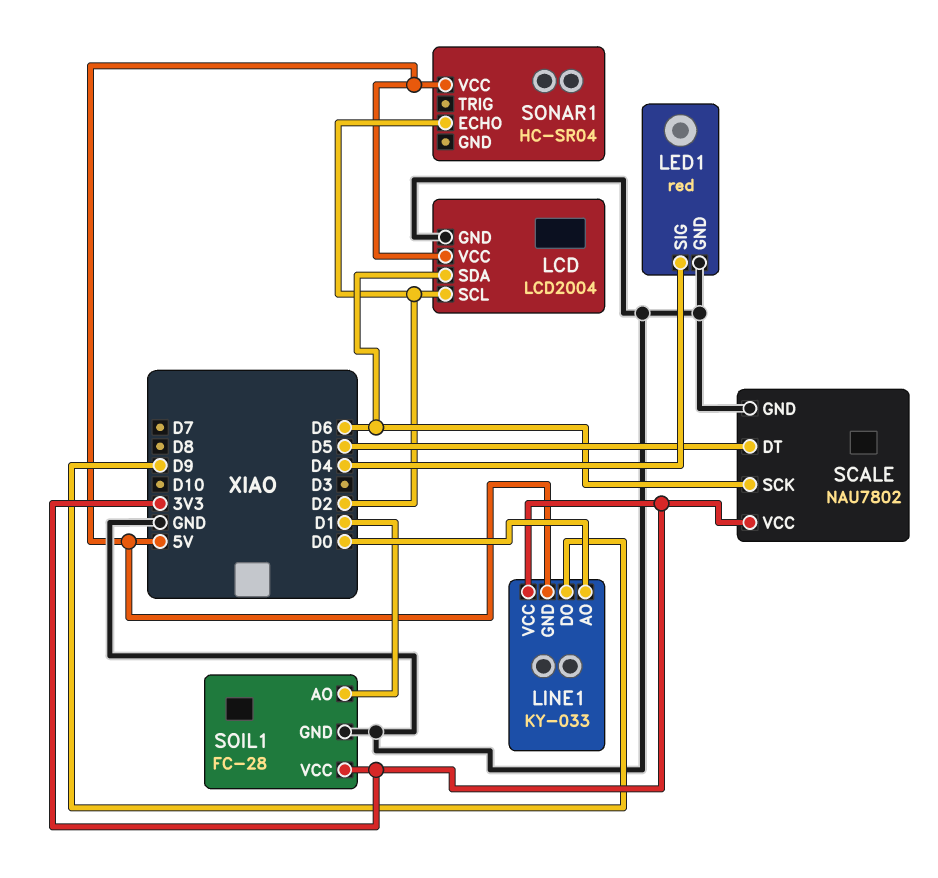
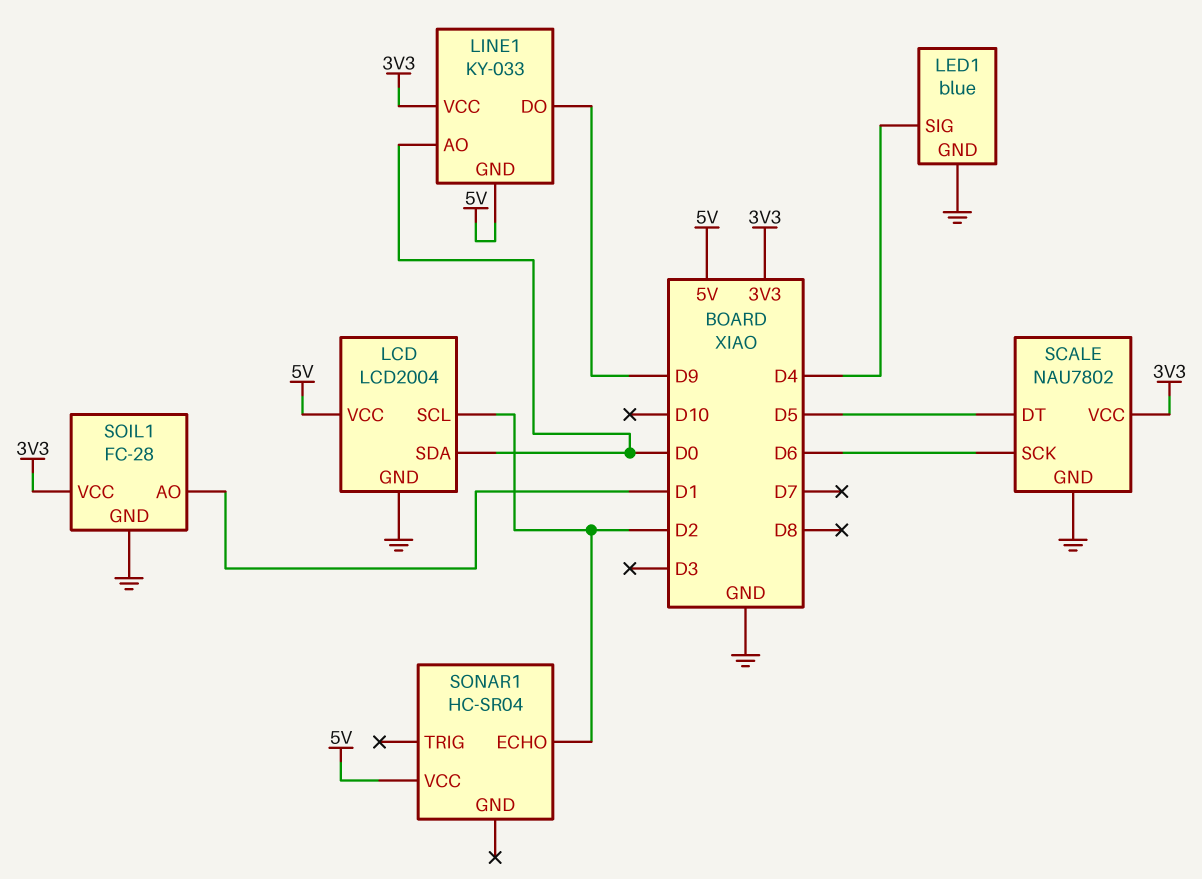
LCD pin SDA: D6 -> D0
LED1: red -> blue

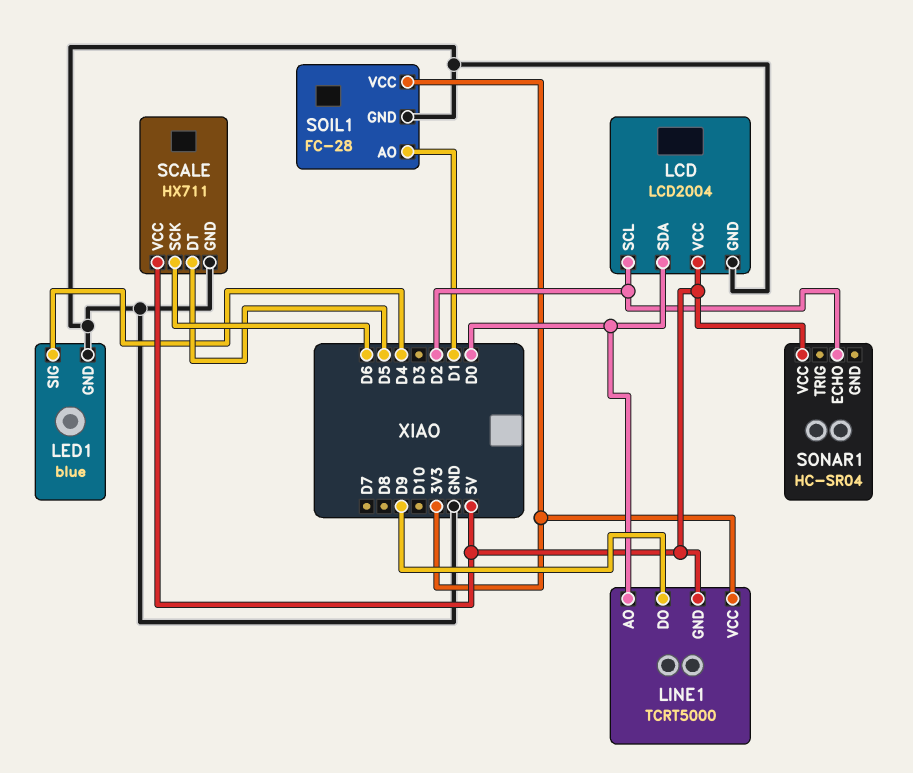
LINE1: KY-033 -> TCRT5000
SCALE: NAU7802 -> HX711
SCALE pin VCC: 3V3 -> 5V

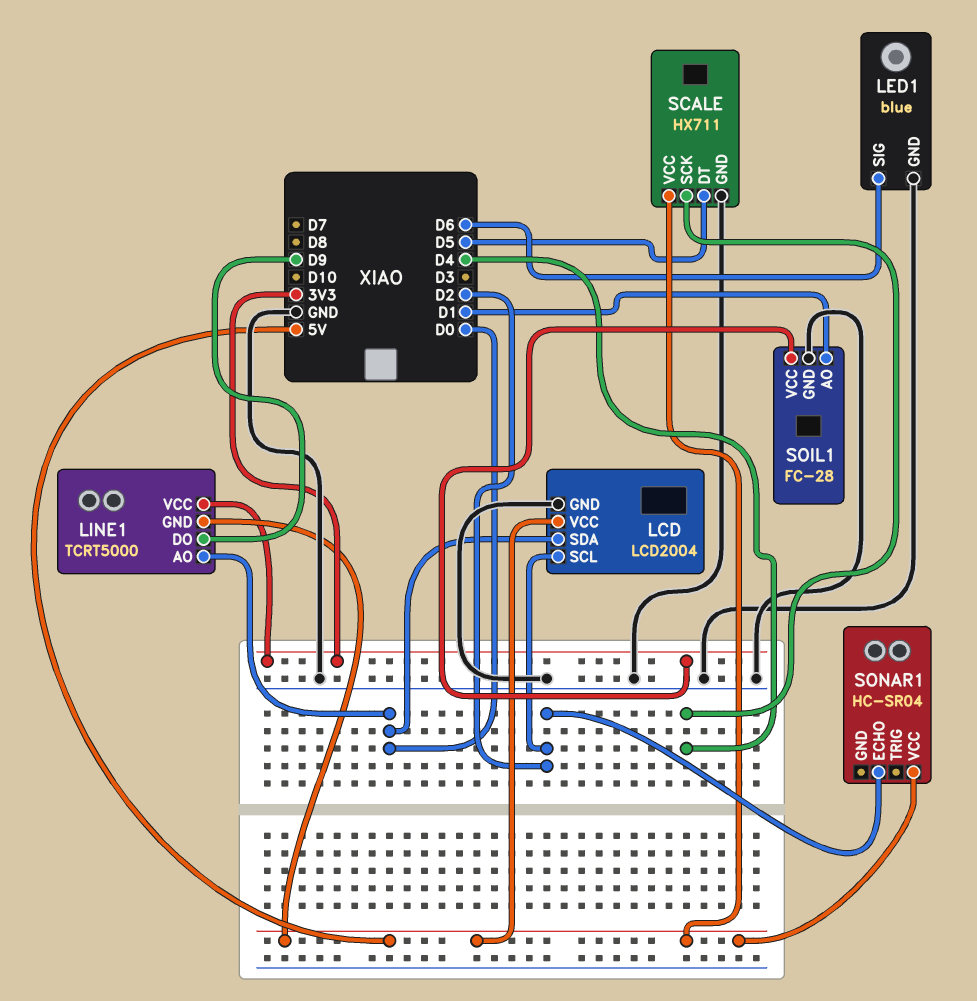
LED1 pin SIG: D4 -> D6
SCALE pin SCK: D6 -> D4

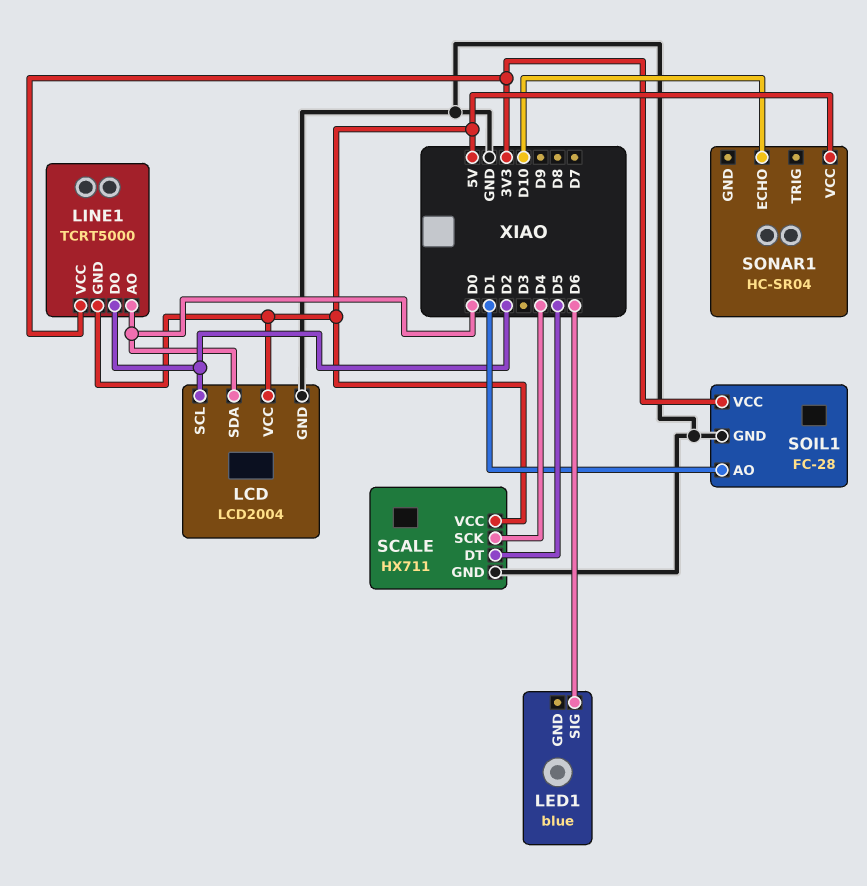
LED1 pin GND: GND -> none
LINE1 pin DO: D9 -> D2
SONAR1 pin ECHO: D2 -> D10

